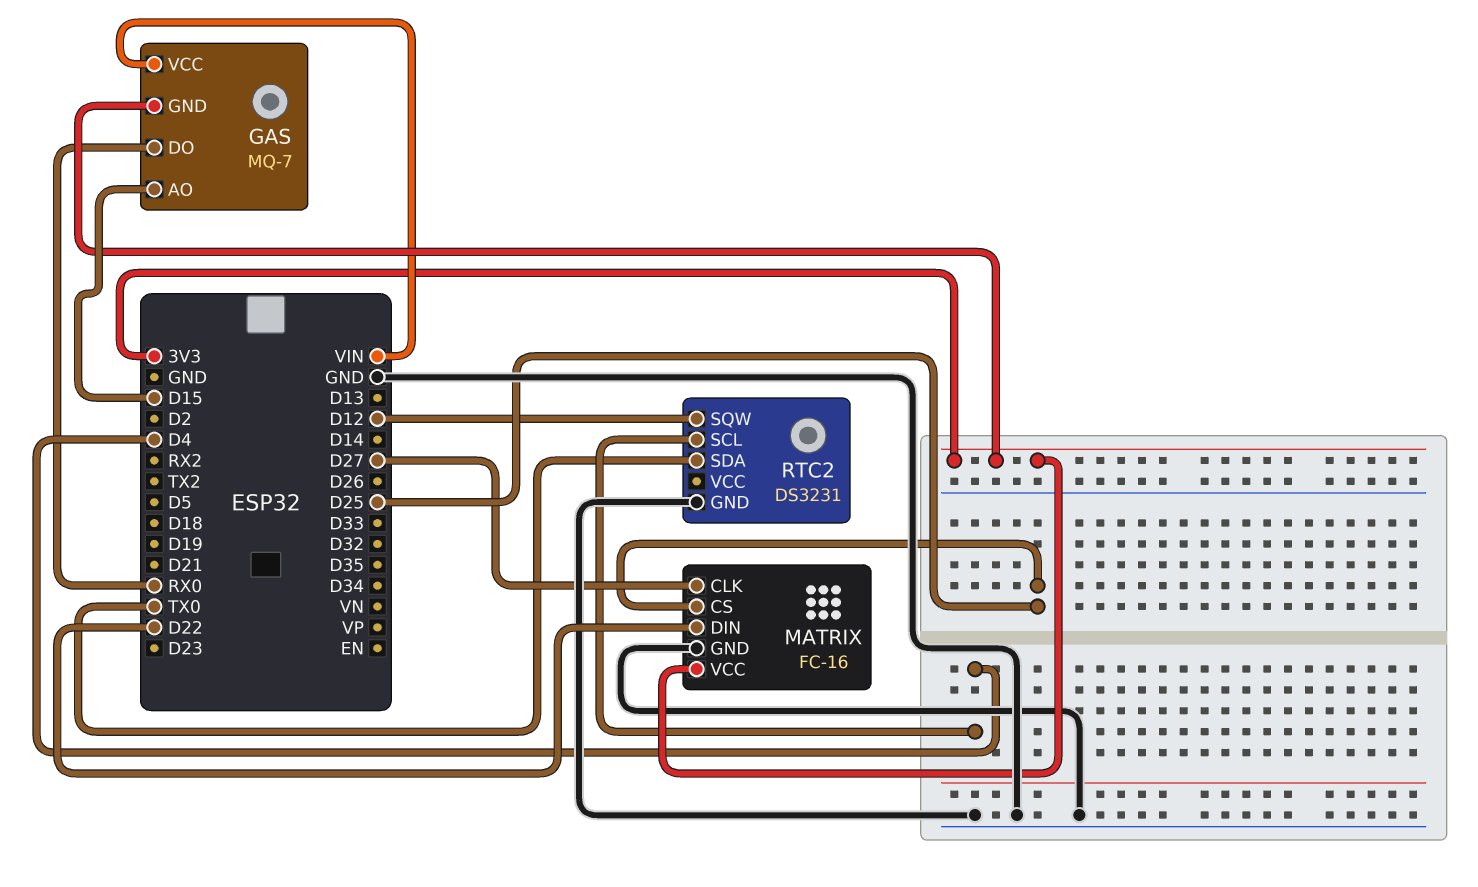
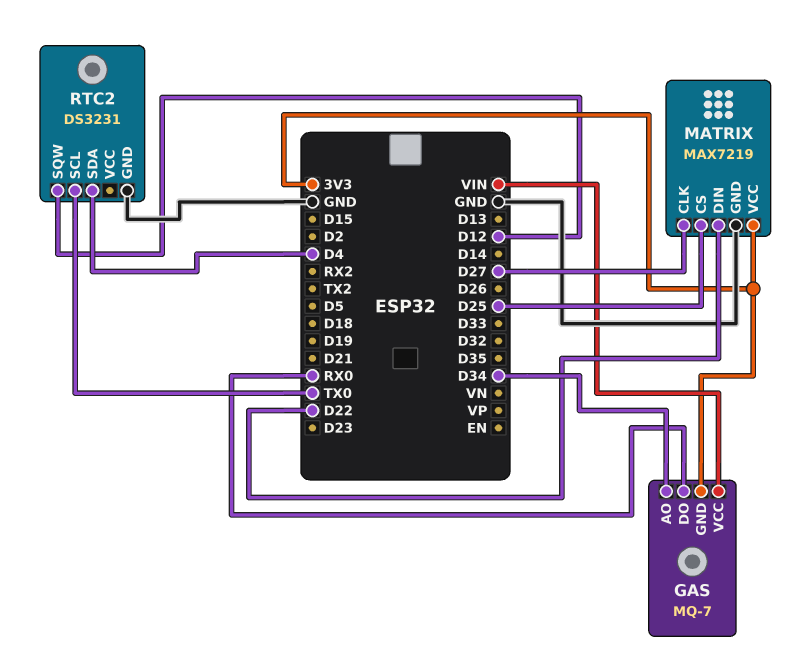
GAS pin AO: D15 -> D34
MATRIX: FC-16 -> MAX7219
RTC2 pin SCL: D4 -> TX0
RTC2 pin SDA: TX0 -> D4

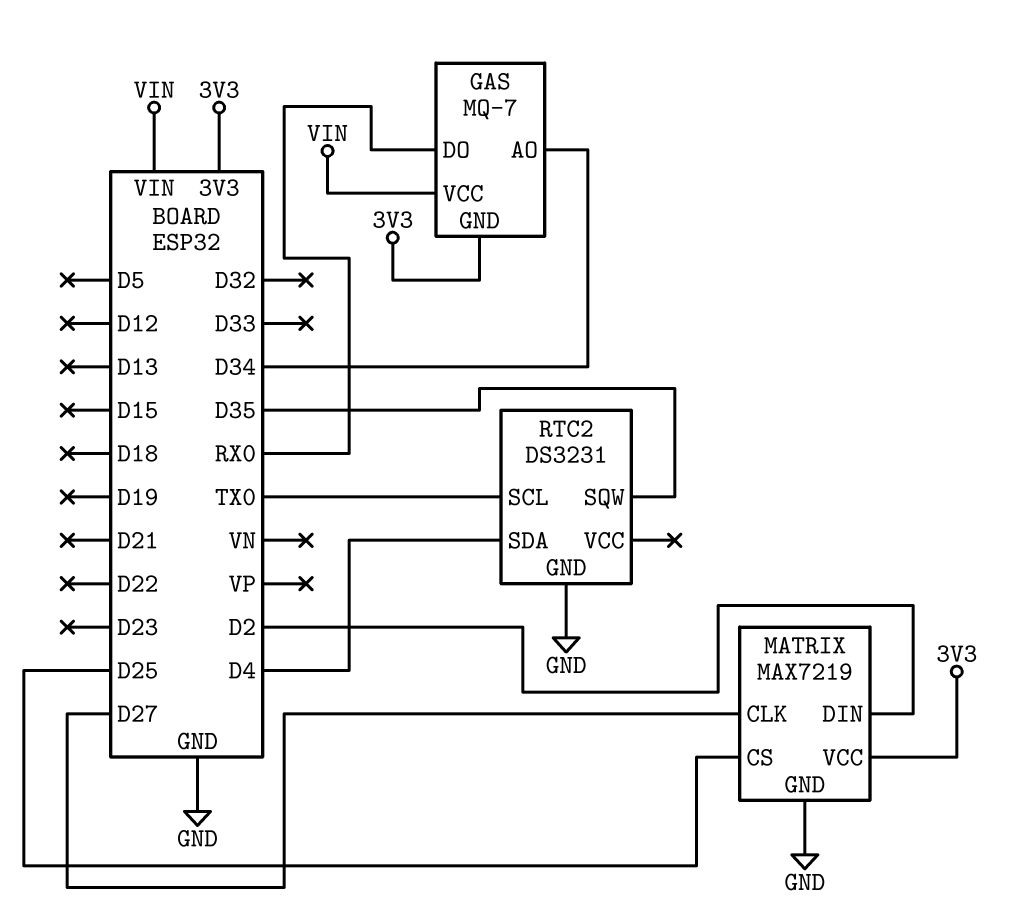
MATRIX pin DIN: D22 -> D2
RTC2 pin SQW: D12 -> D35

